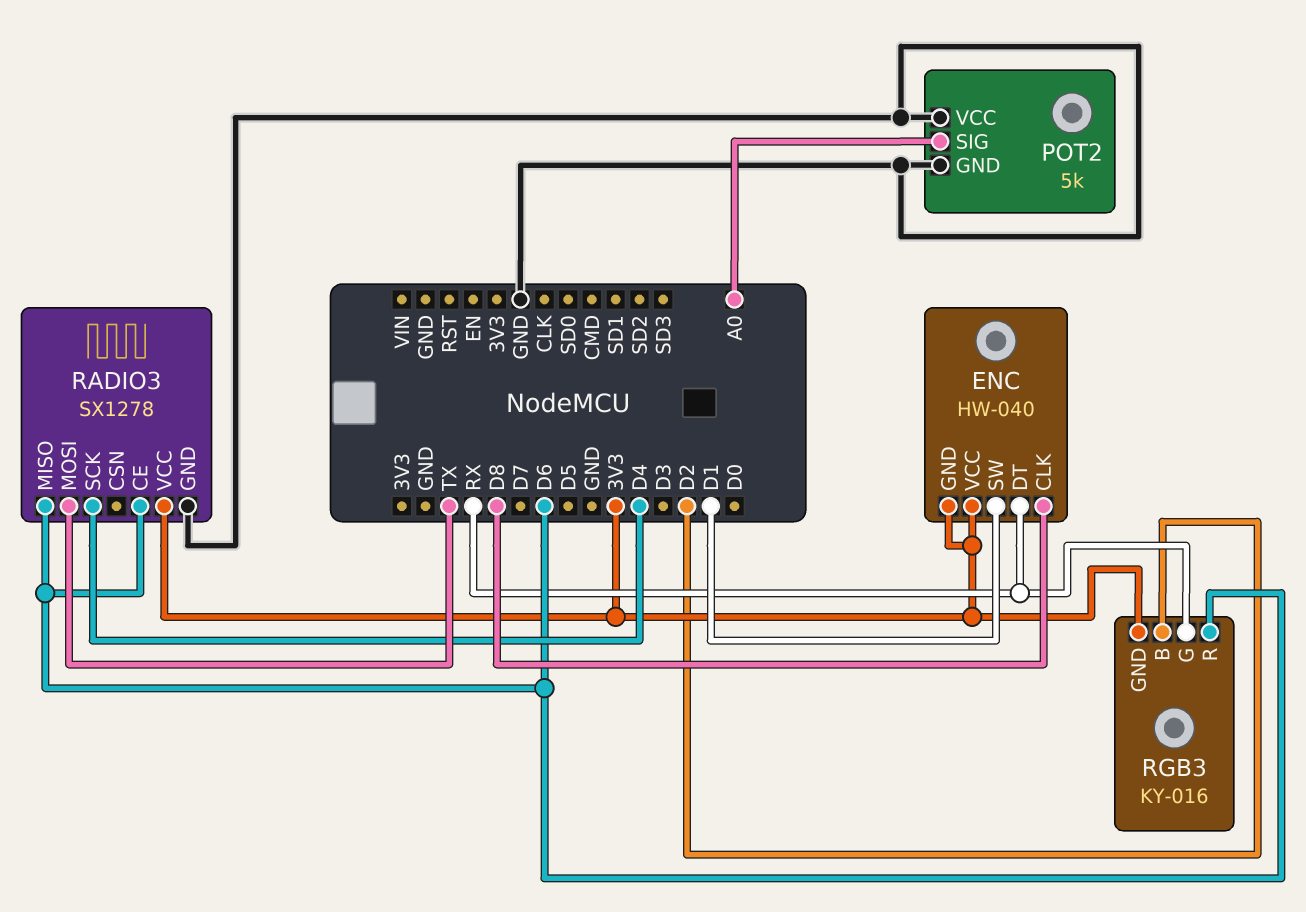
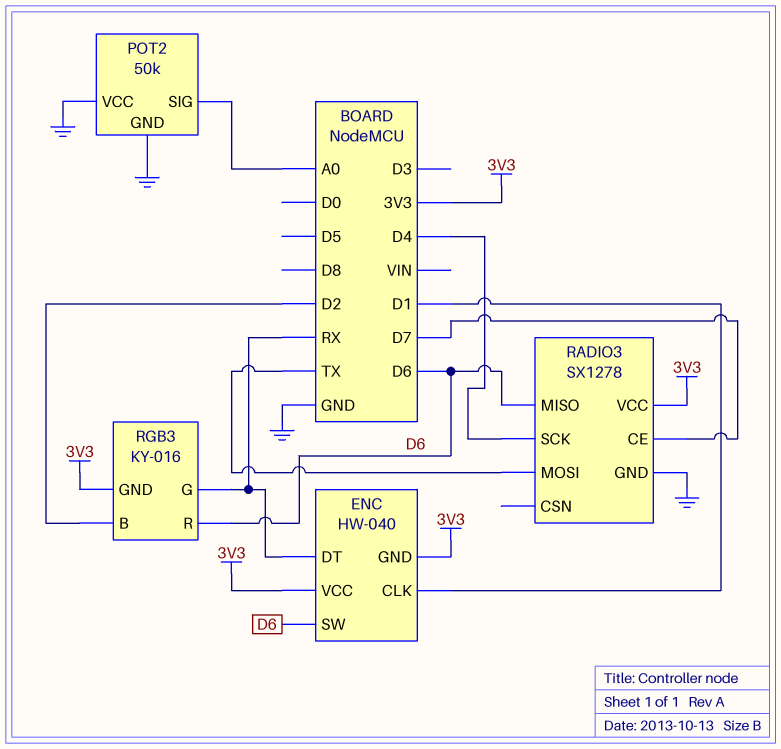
ENC pin CLK: D8 -> D1
ENC pin SW: D1 -> D6
POT2: 5k -> 50k
RADIO3 pin CE: D6 -> D7

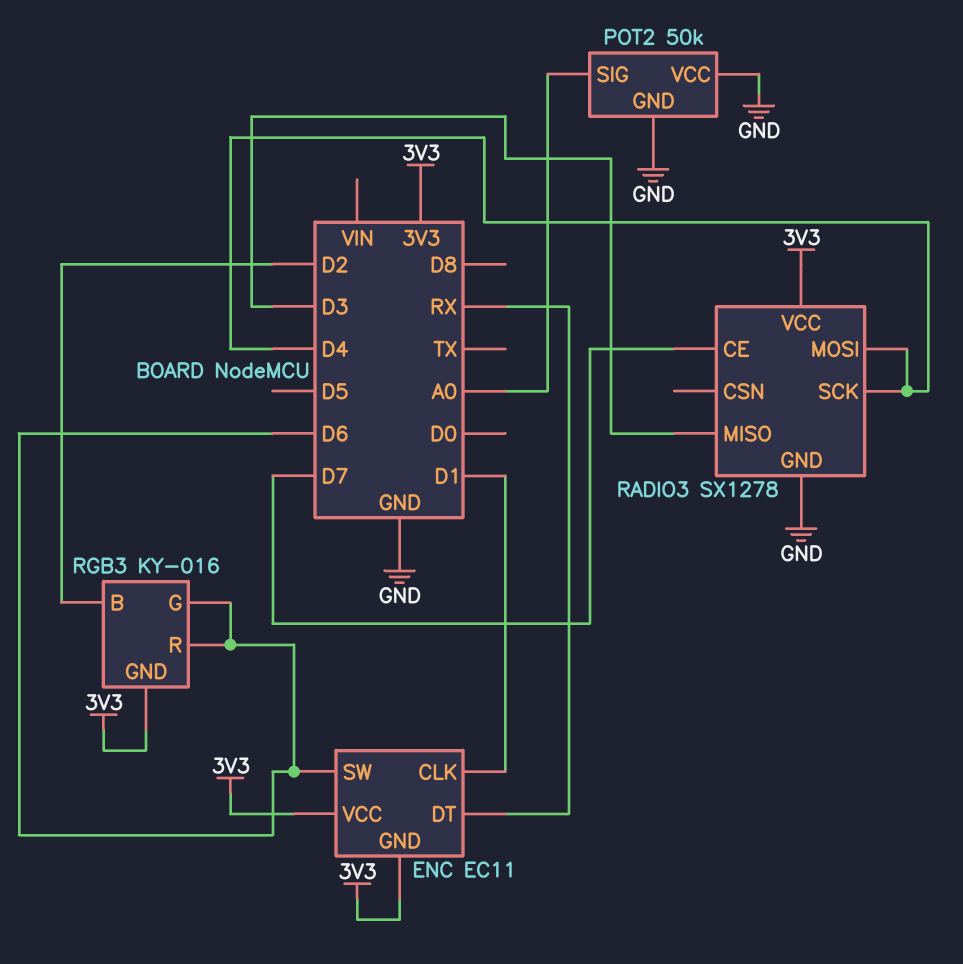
ENC: HW-040 -> EC11
RADIO3 pin MISO: D6 -> D3
RADIO3 pin MOSI: TX -> D4
RGB3 pin G: RX -> D6

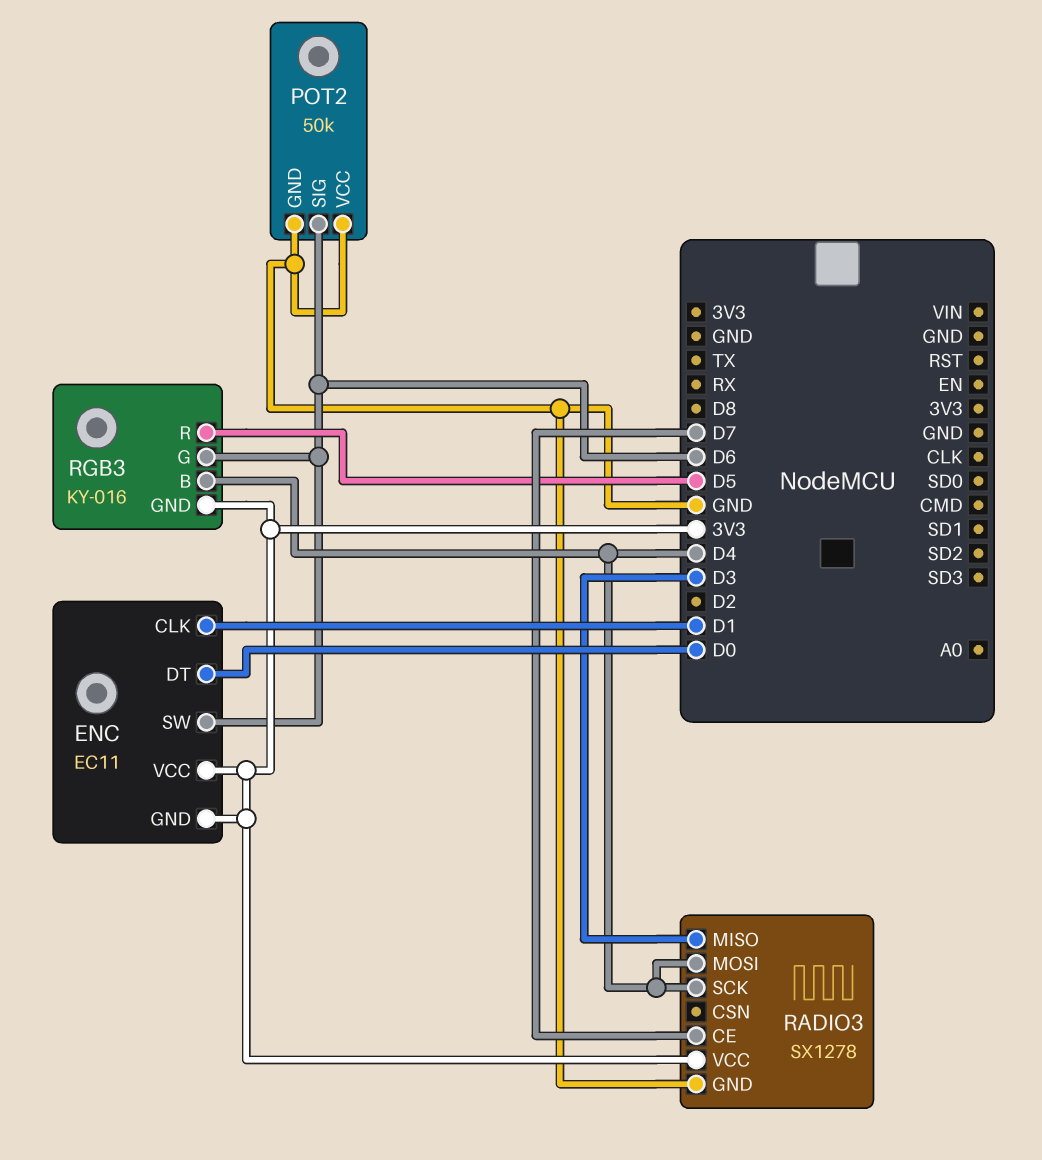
ENC pin DT: RX -> D0
POT2 pin SIG: A0 -> D6
RGB3 pin B: D2 -> D4
RGB3 pin R: D6 -> D5

